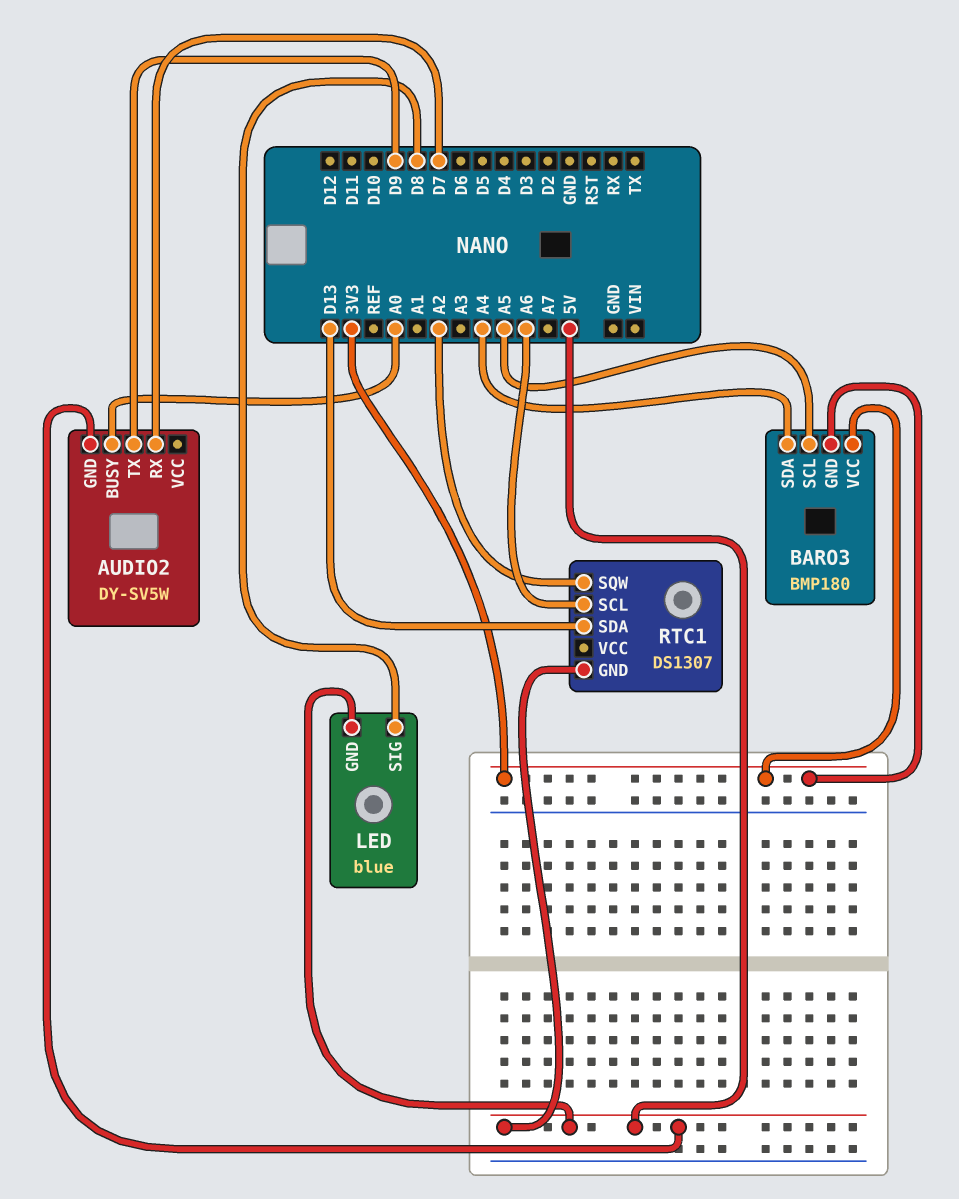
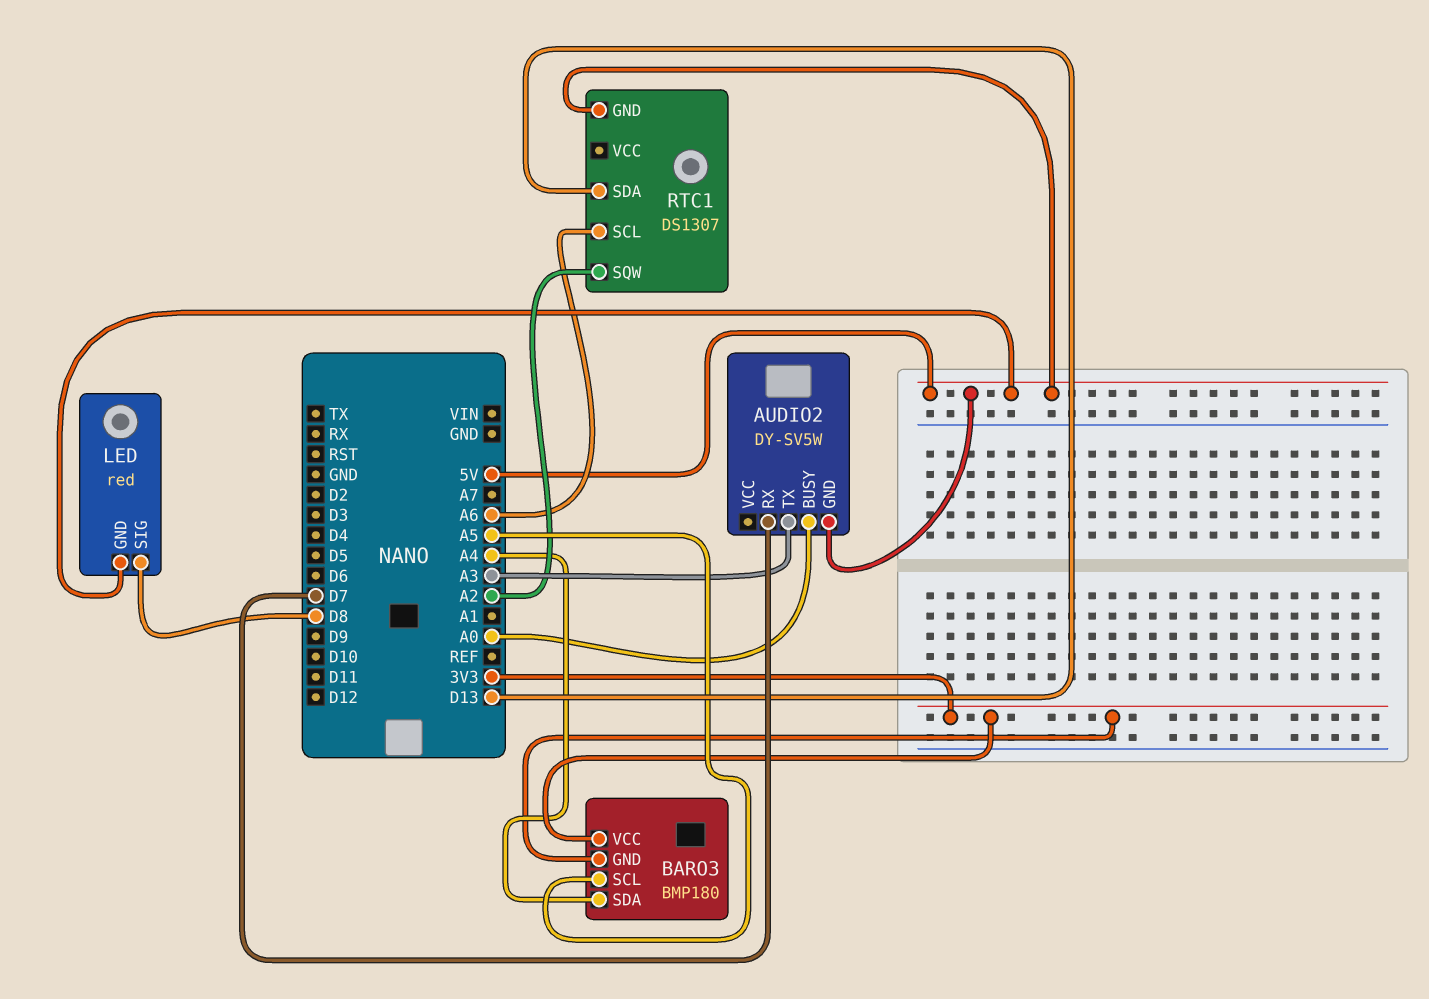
AUDIO2 pin TX: D9 -> A3
LED: blue -> red

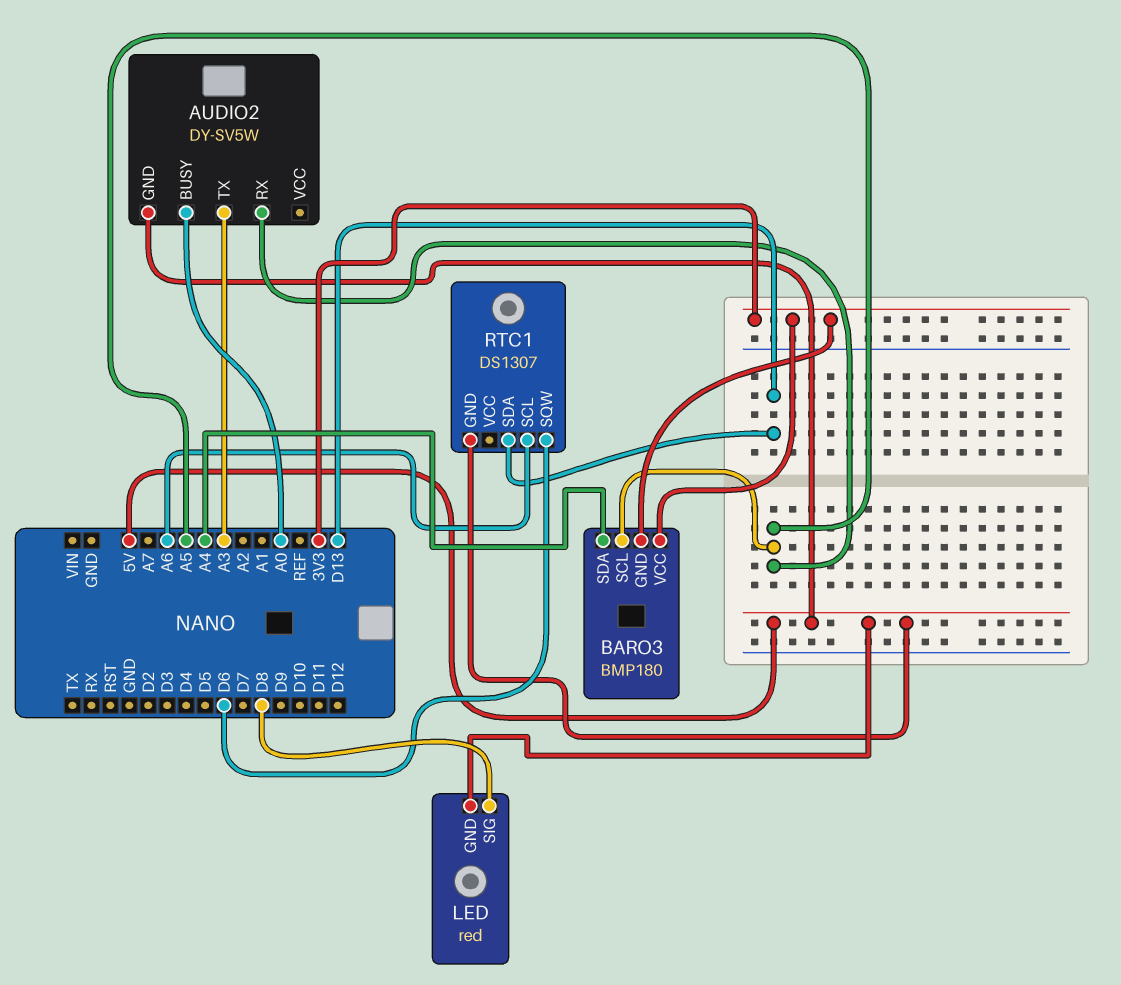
AUDIO2 pin RX: D7 -> A5
RTC1 pin SQW: A2 -> D6

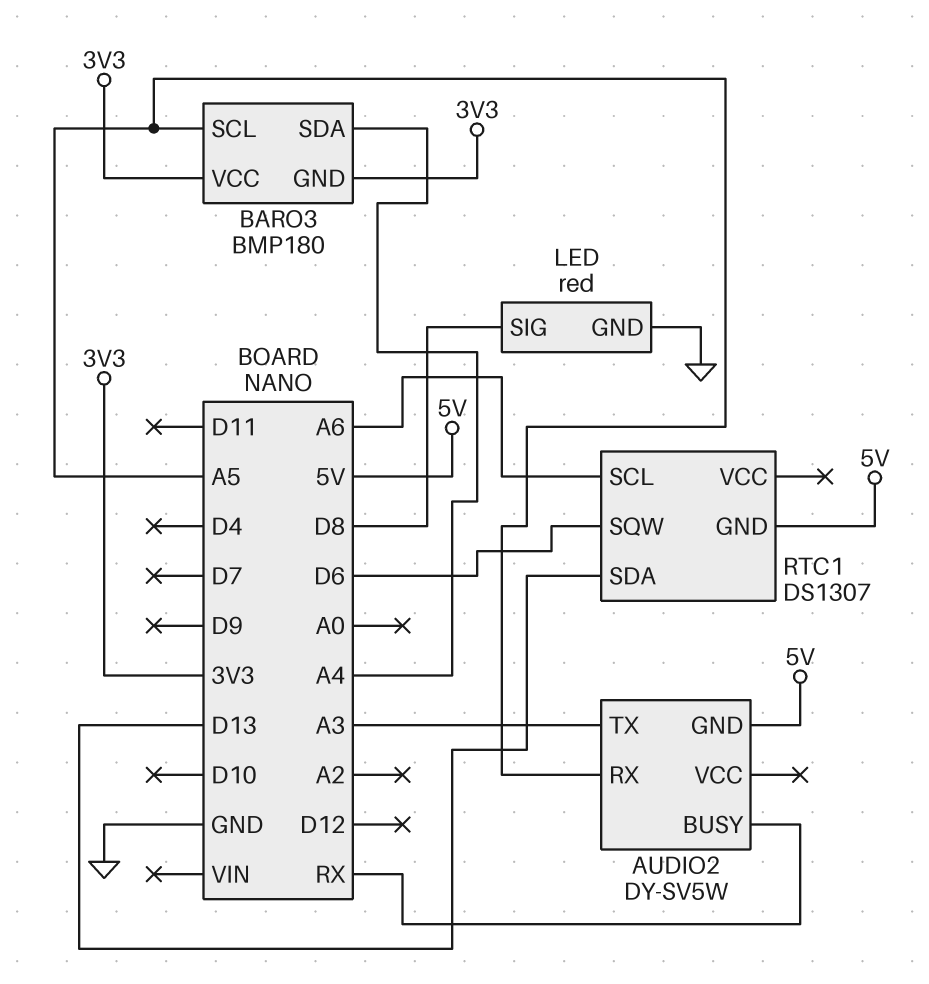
AUDIO2 pin BUSY: A0 -> RX
LED pin GND: 5V -> GND

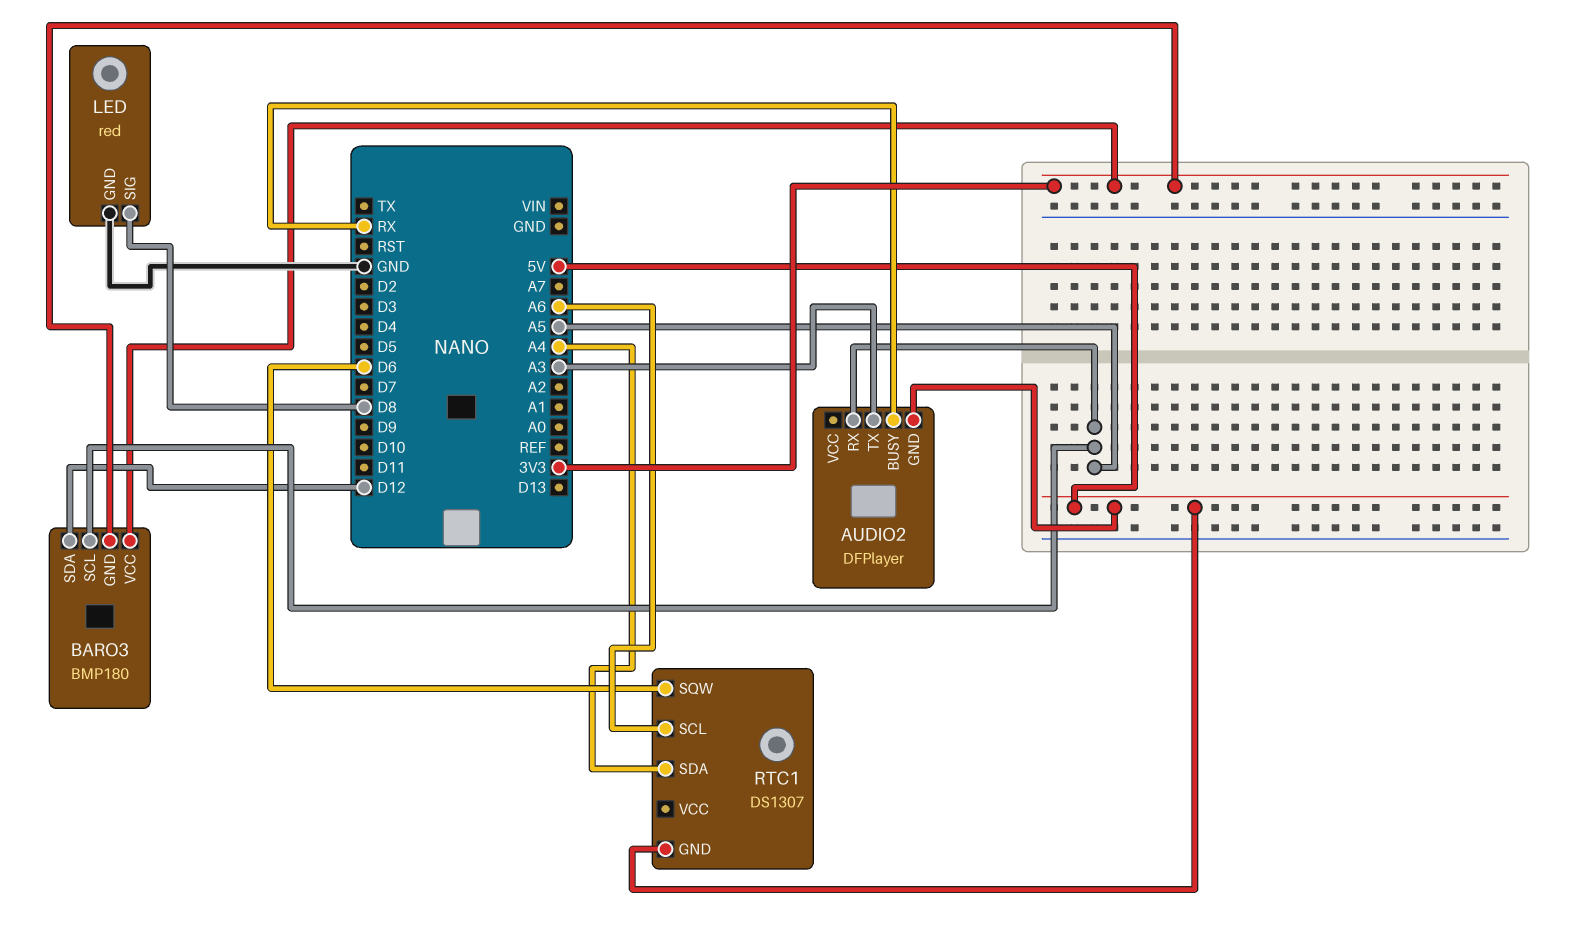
AUDIO2: DY-SV5W -> DFPlayer
BARO3 pin SDA: A4 -> D12
RTC1 pin SDA: D13 -> A4

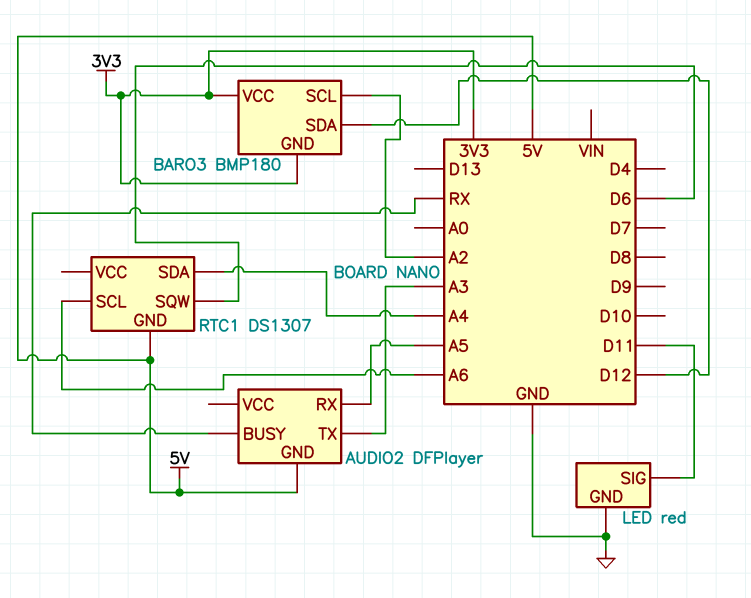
BARO3 pin SCL: A5 -> A2
LED pin SIG: D8 -> D11

